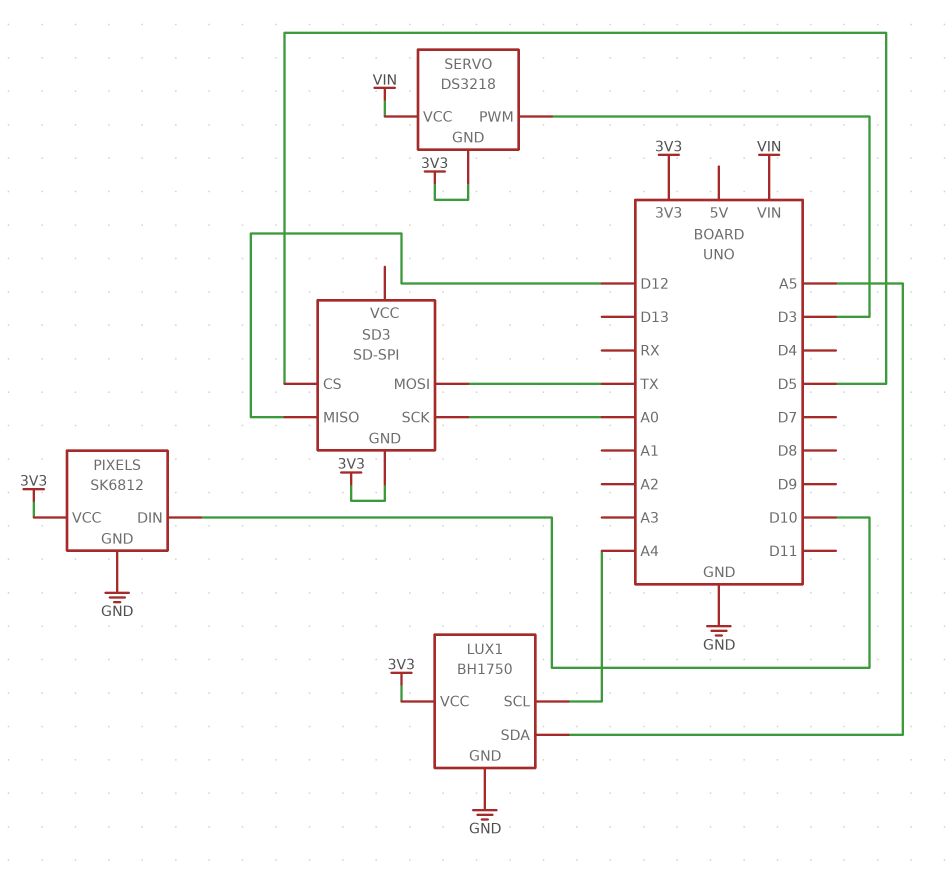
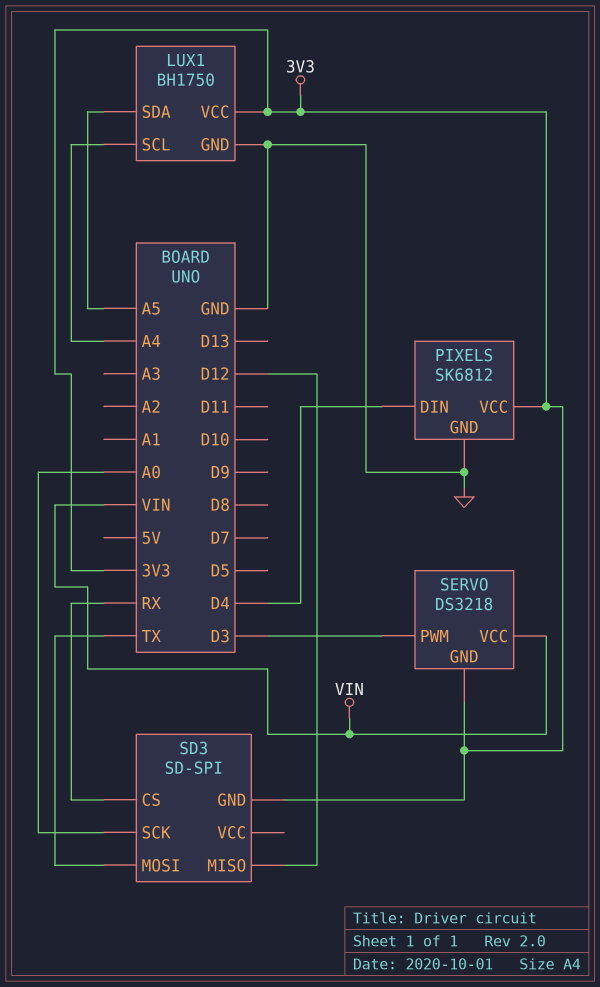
PIXELS pin DIN: D10 -> D4
SD3 pin CS: D5 -> RX

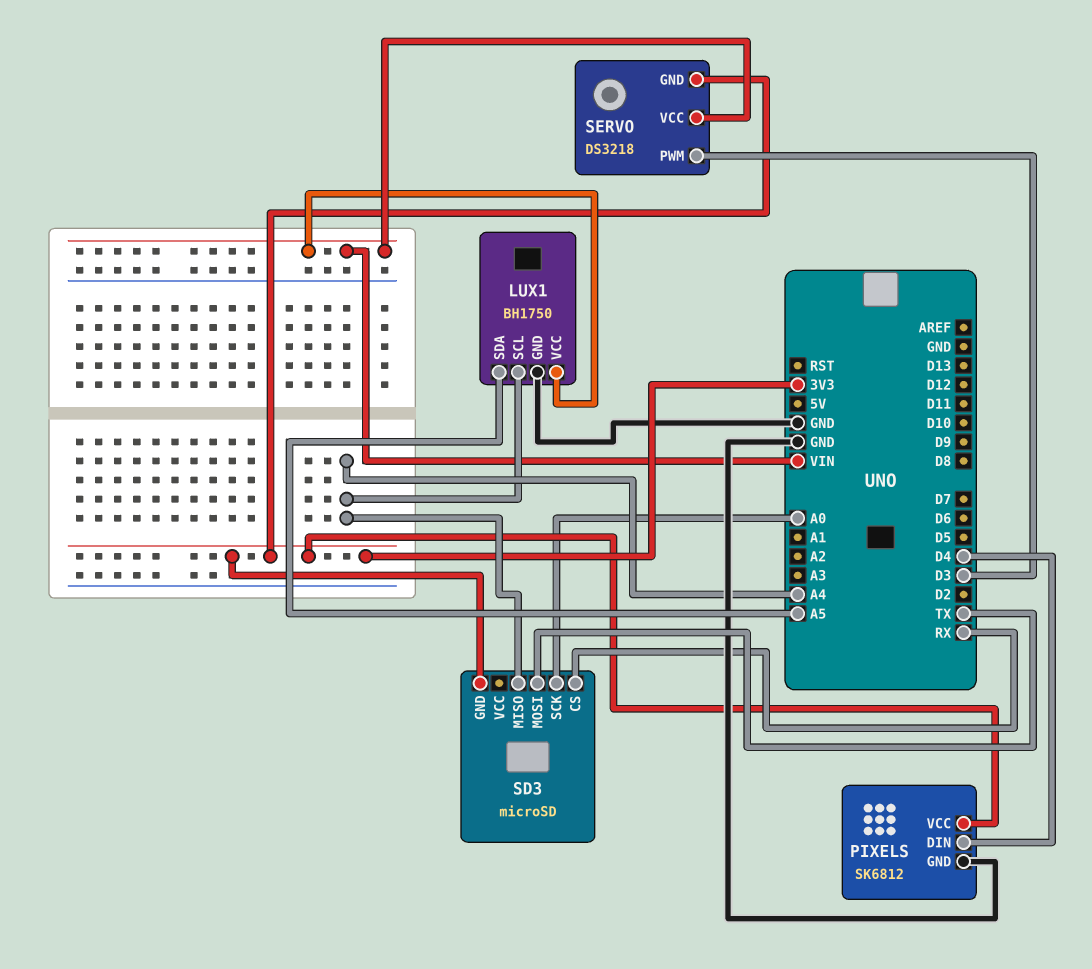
LUX1 pin VCC: 3V3 -> VIN
SD3: SD-SPI -> microSD
SD3 pin MISO: D12 -> A4

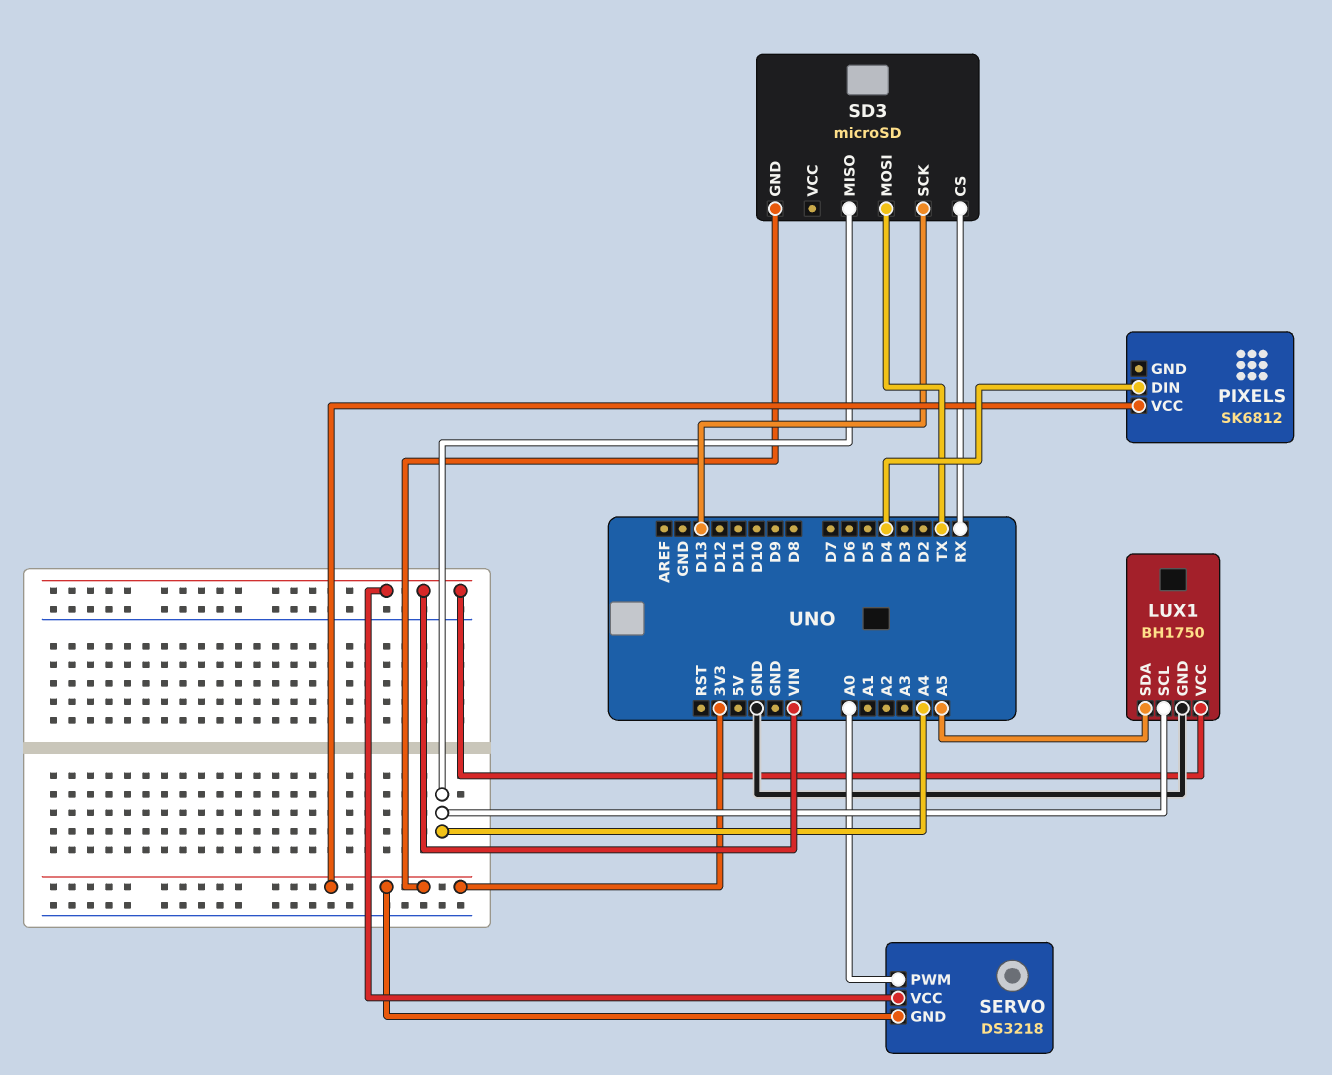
PIXELS pin GND: GND -> none
SD3 pin SCK: A0 -> D13
SERVO pin PWM: D3 -> A0

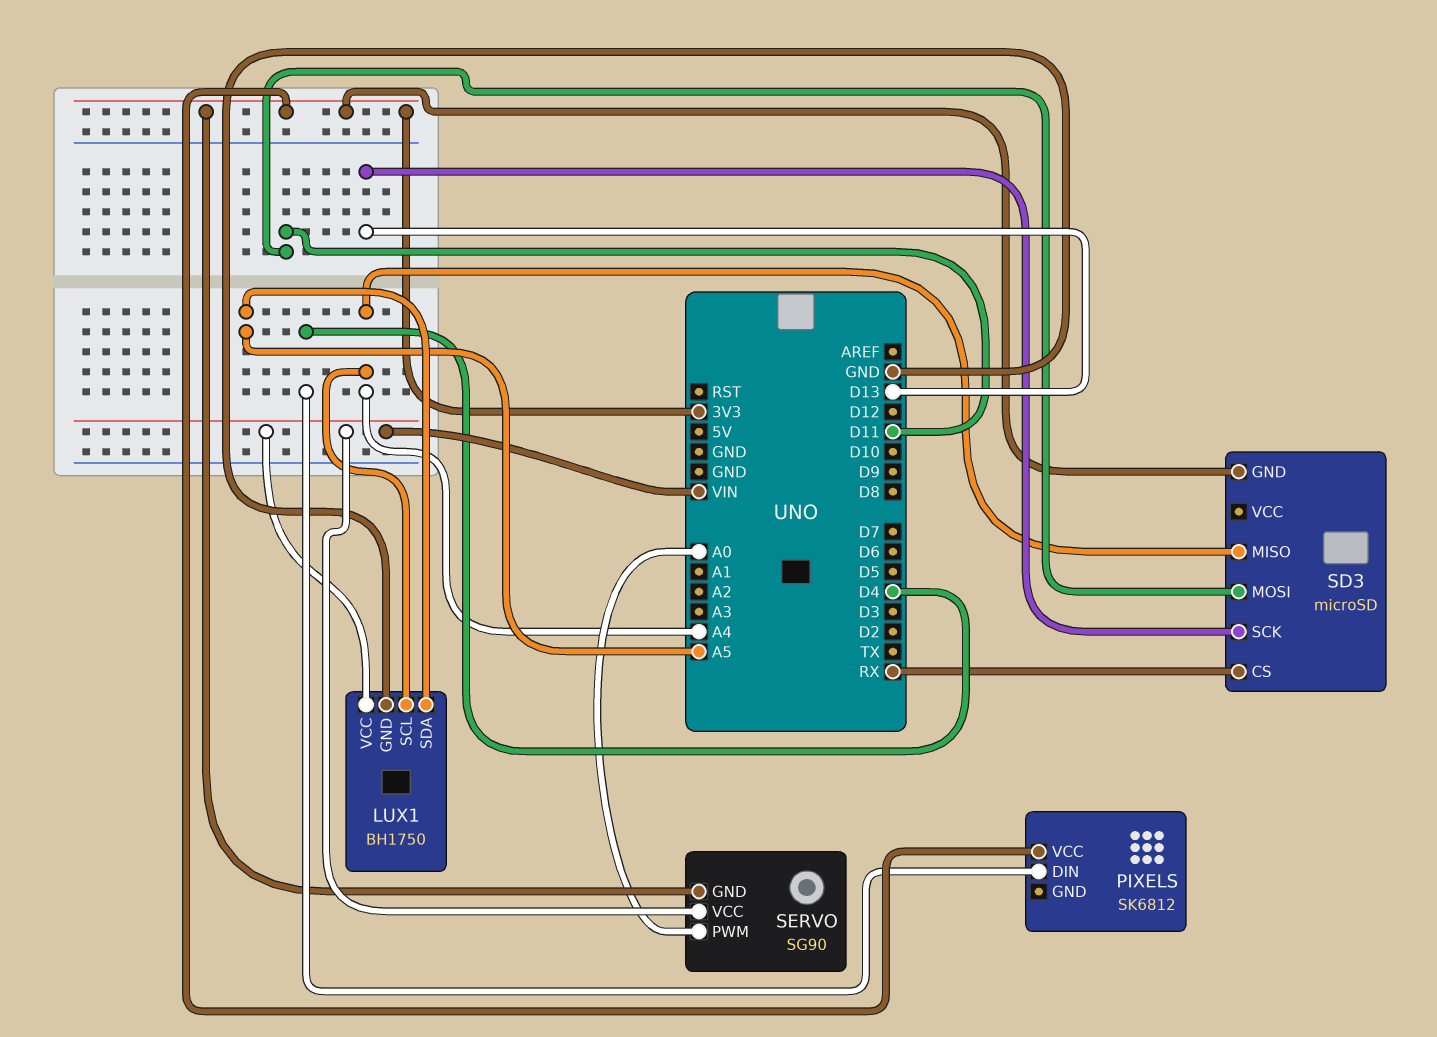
SD3 pin MOSI: TX -> D11
SERVO: DS3218 -> SG90

